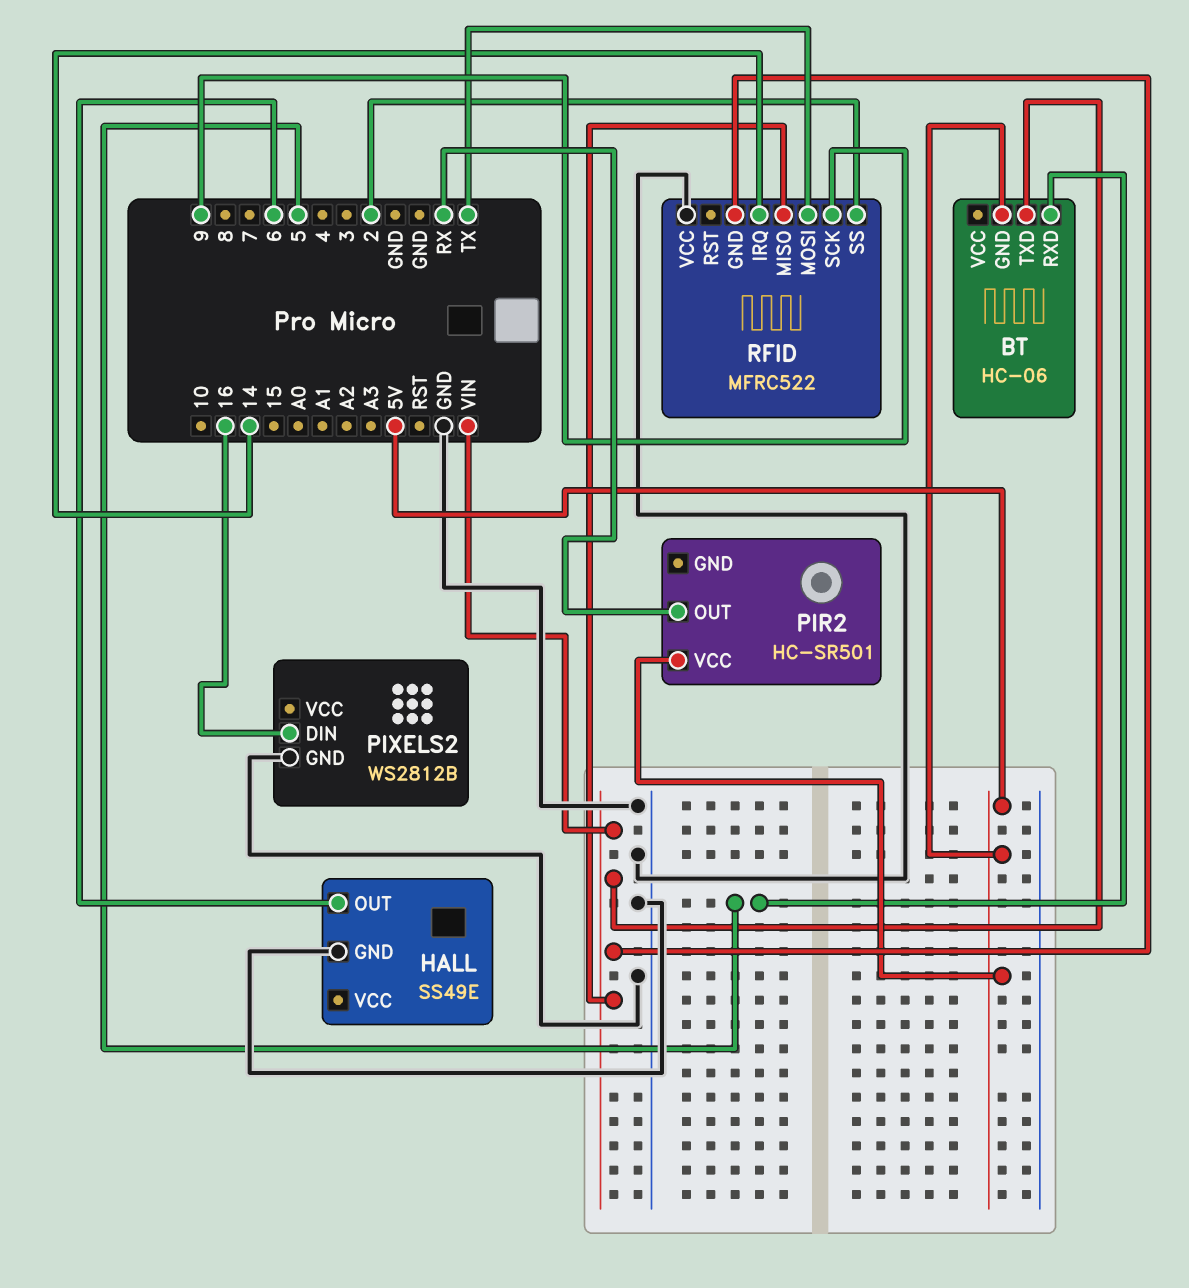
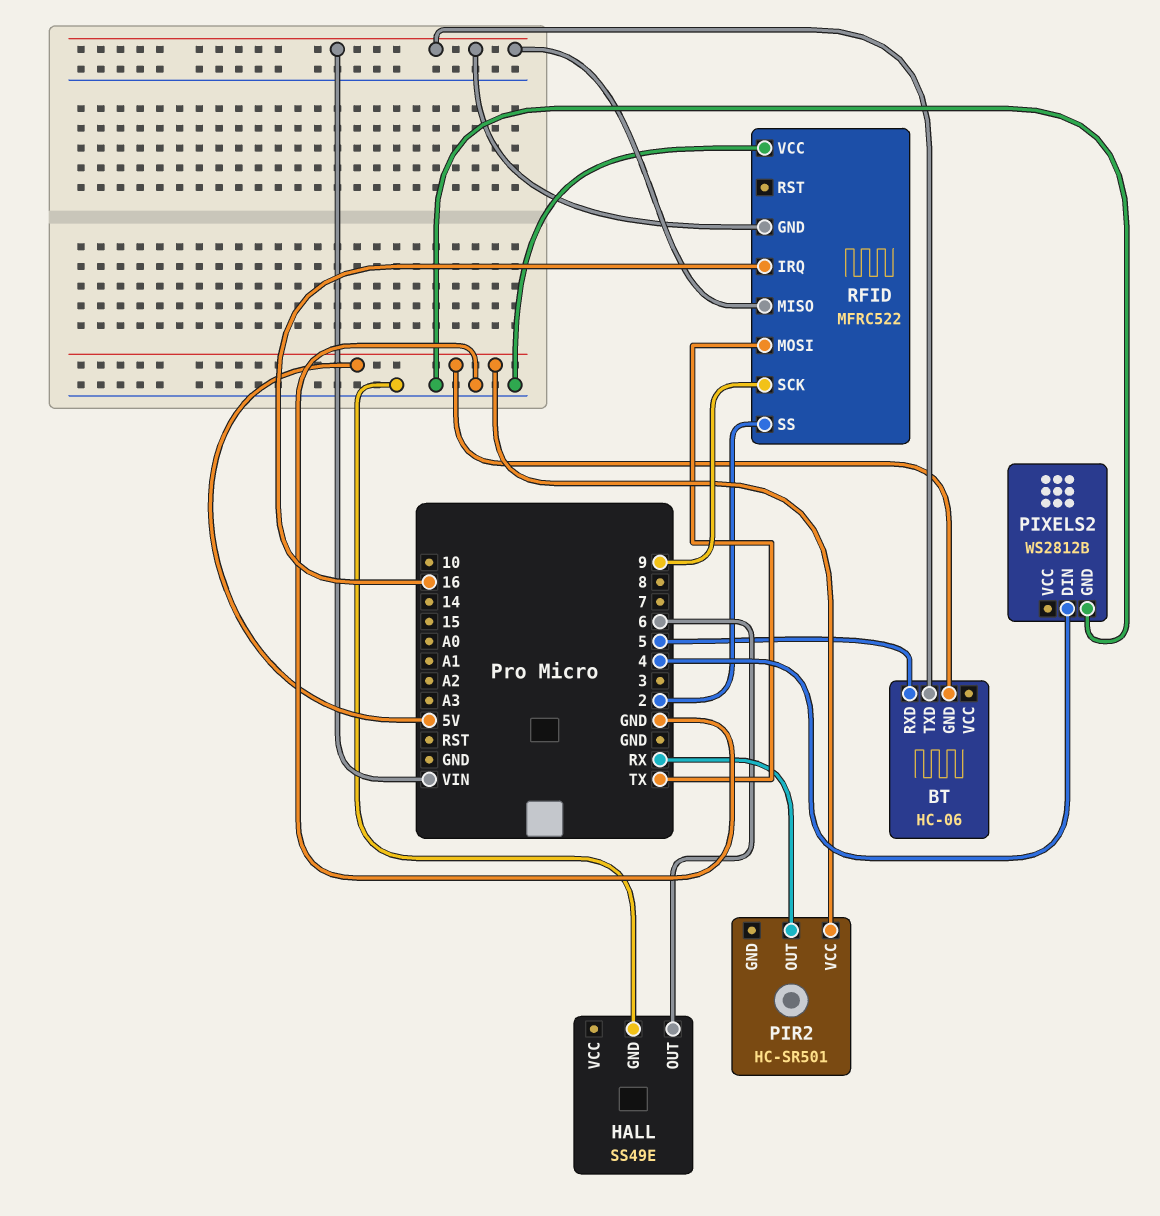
PIXELS2 pin DIN: 16 -> 4
RFID pin IRQ: 14 -> 16

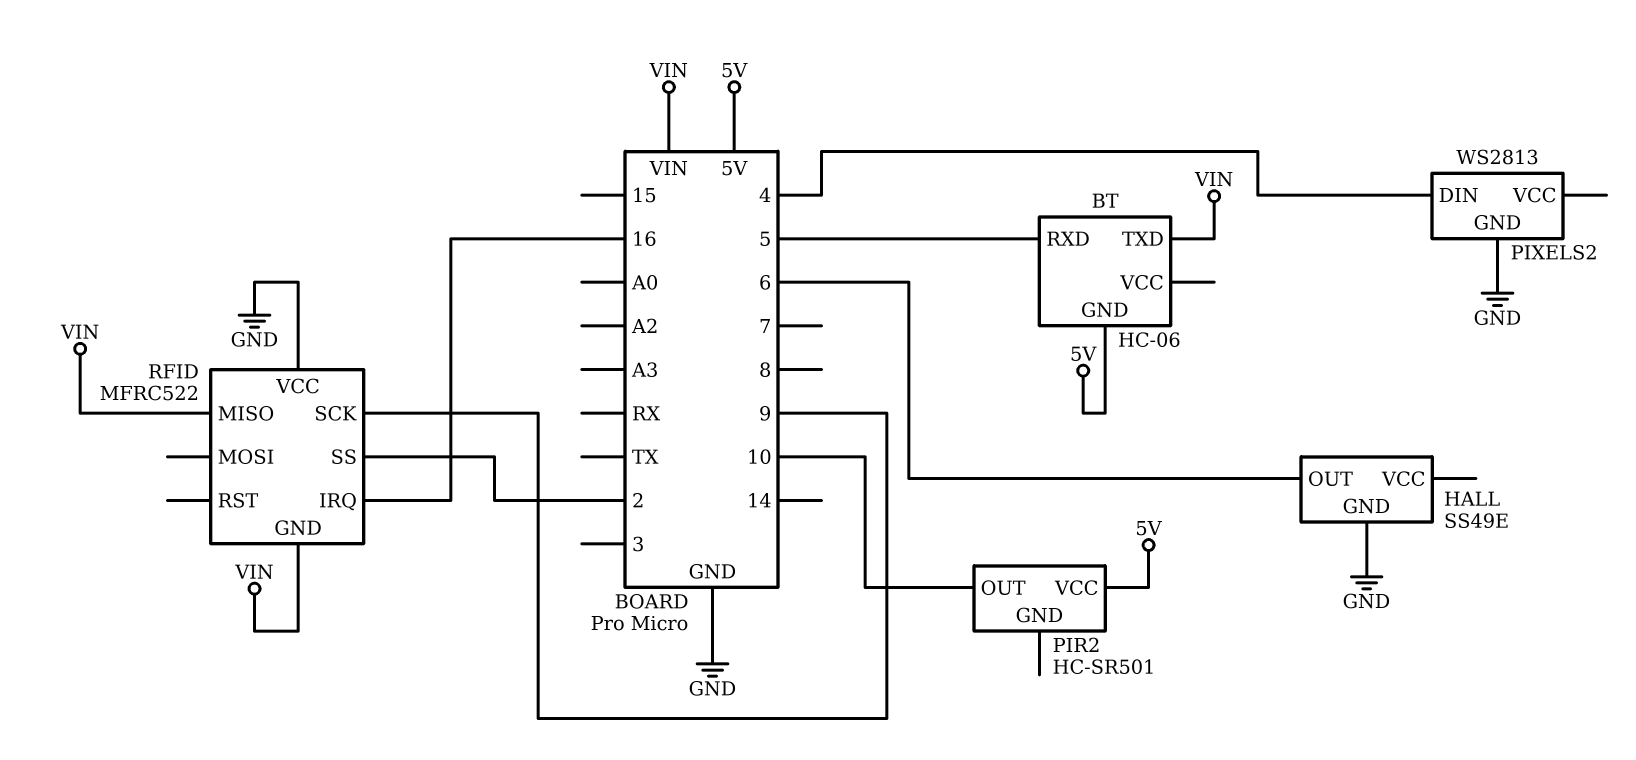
PIR2 pin OUT: RX -> 10
PIXELS2: WS2812B -> WS2813
RFID pin MOSI: TX -> none

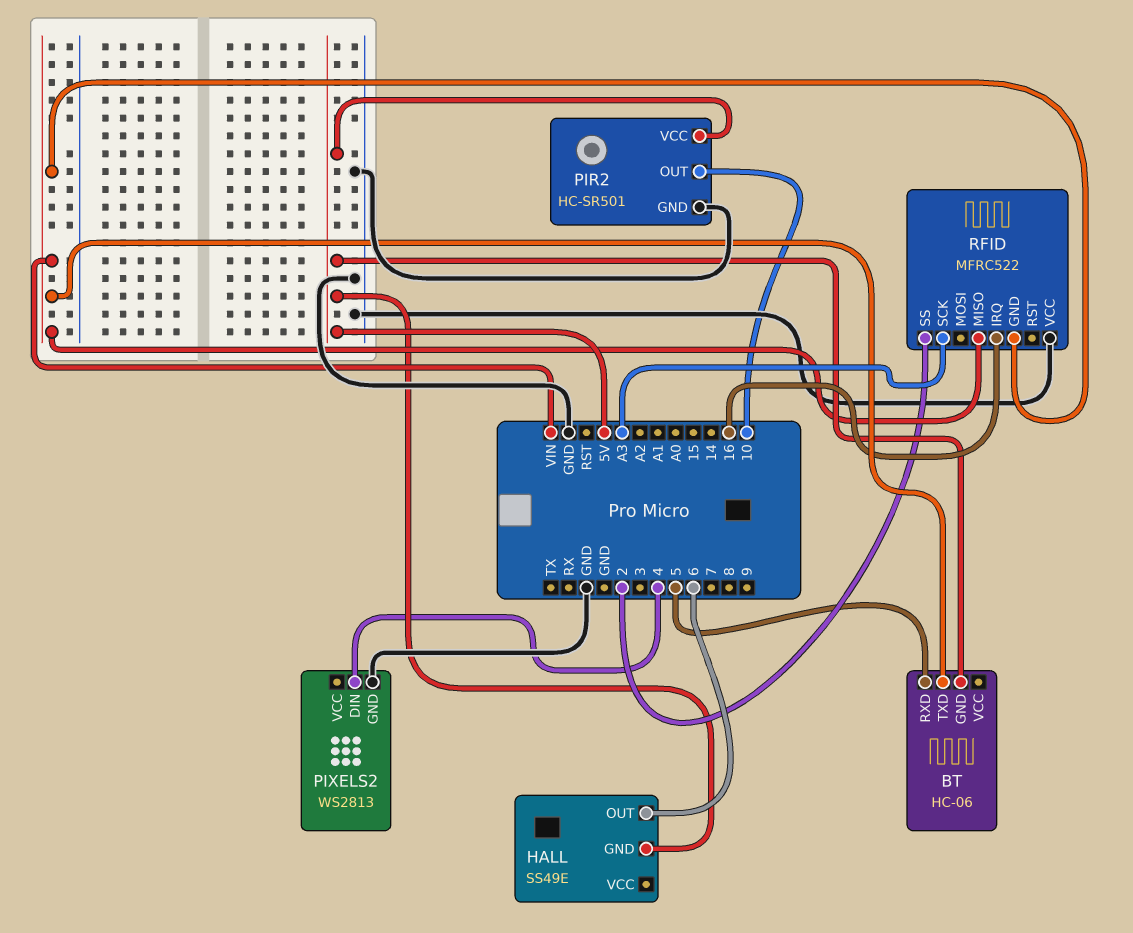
HALL pin GND: GND -> 5V
PIR2 pin GND: none -> GND
RFID pin SCK: 9 -> A3

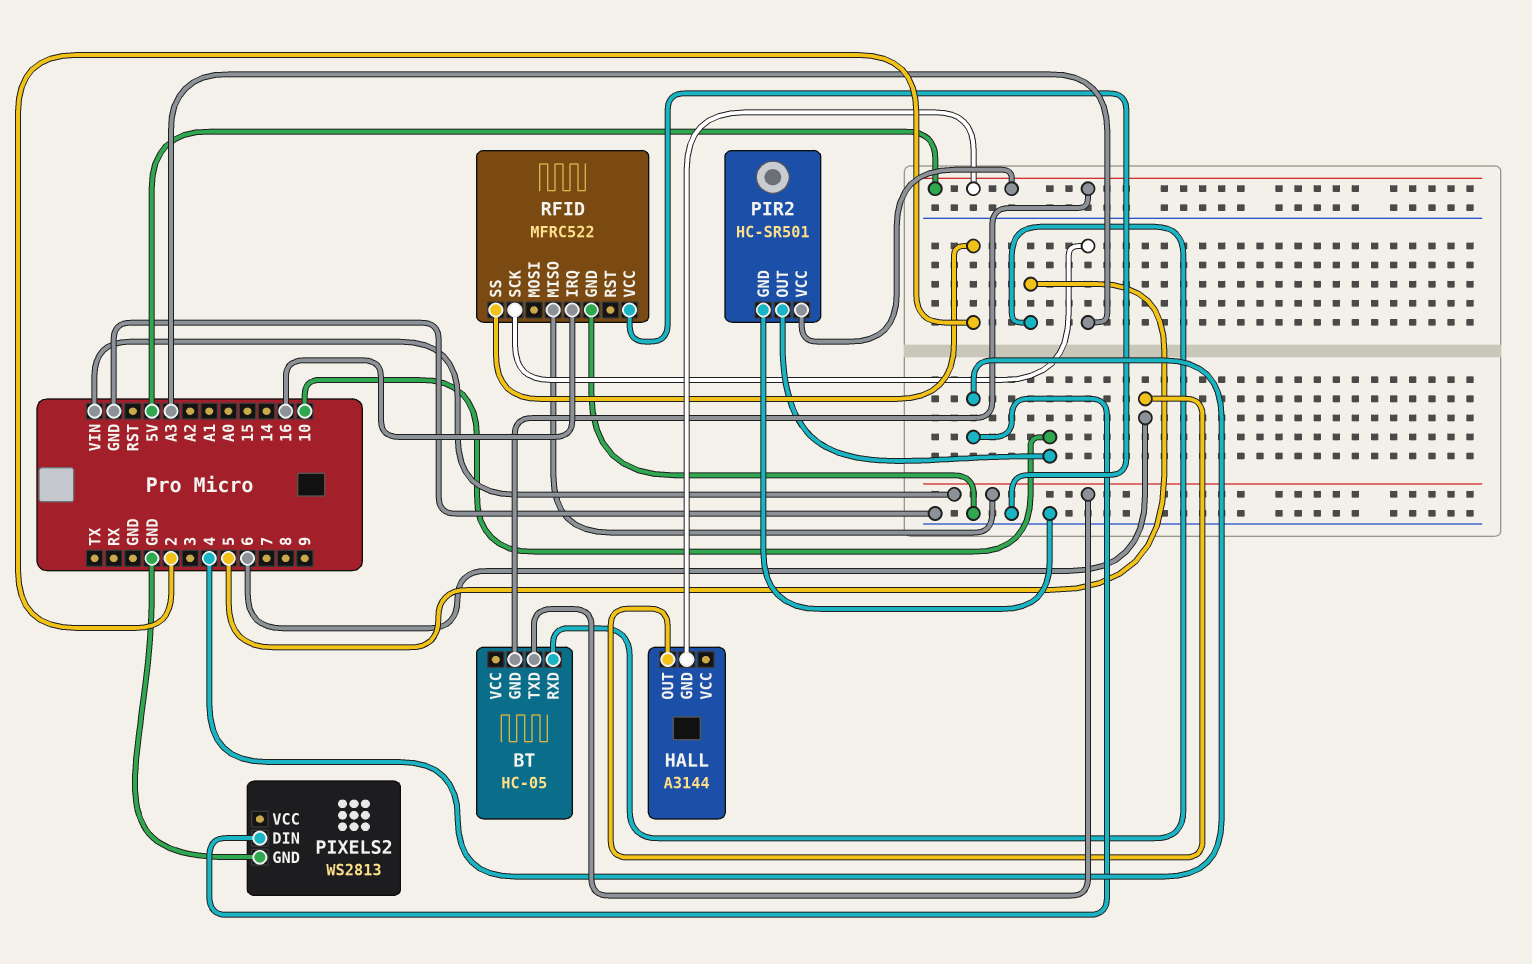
BT: HC-06 -> HC-05
HALL: SS49E -> A3144
RFID pin GND: VIN -> GND

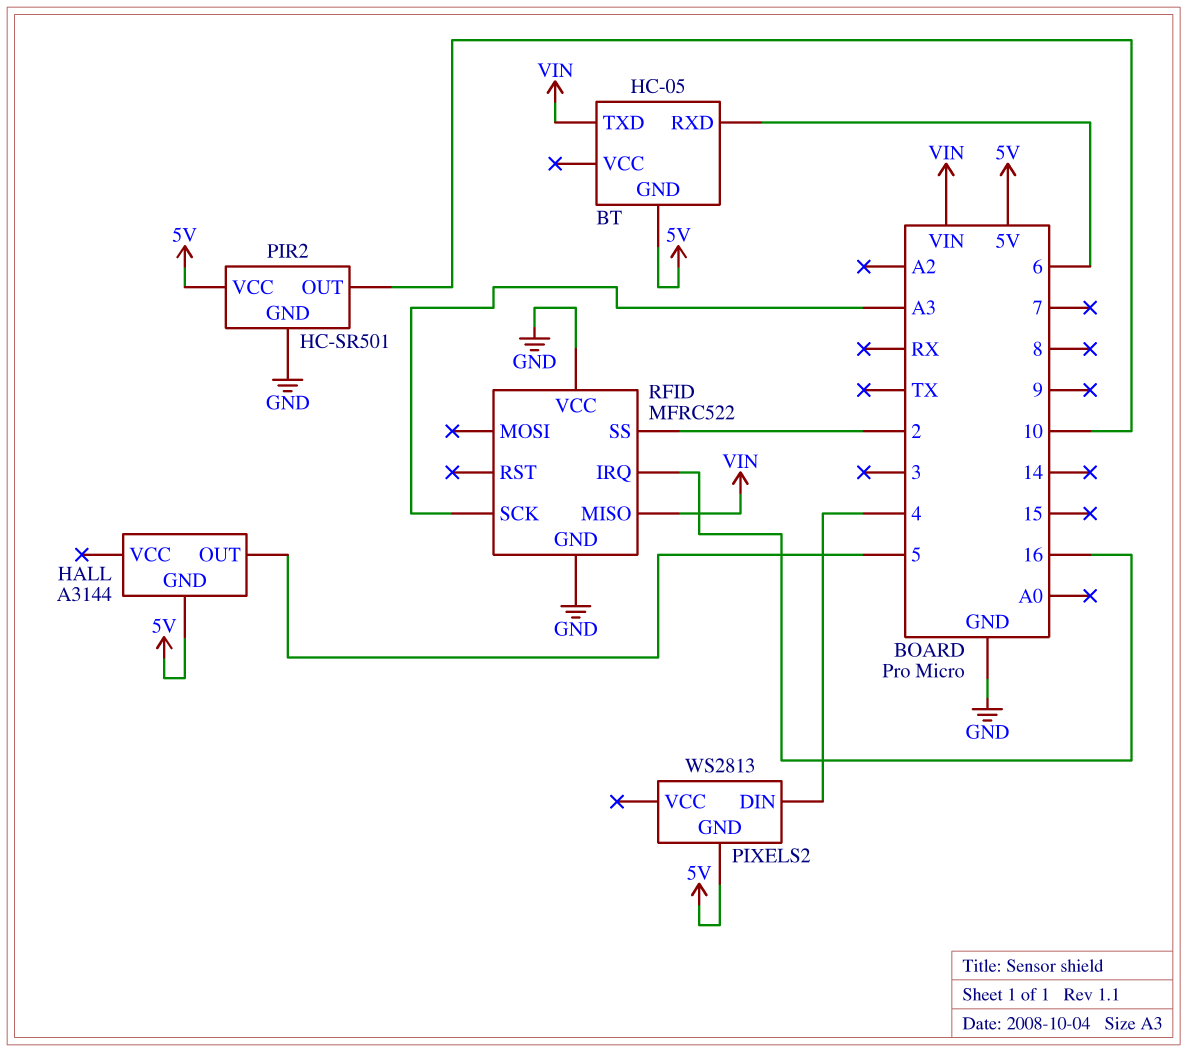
BT pin RXD: 5 -> 6
HALL pin OUT: 6 -> 5
PIXELS2 pin GND: GND -> 5V

